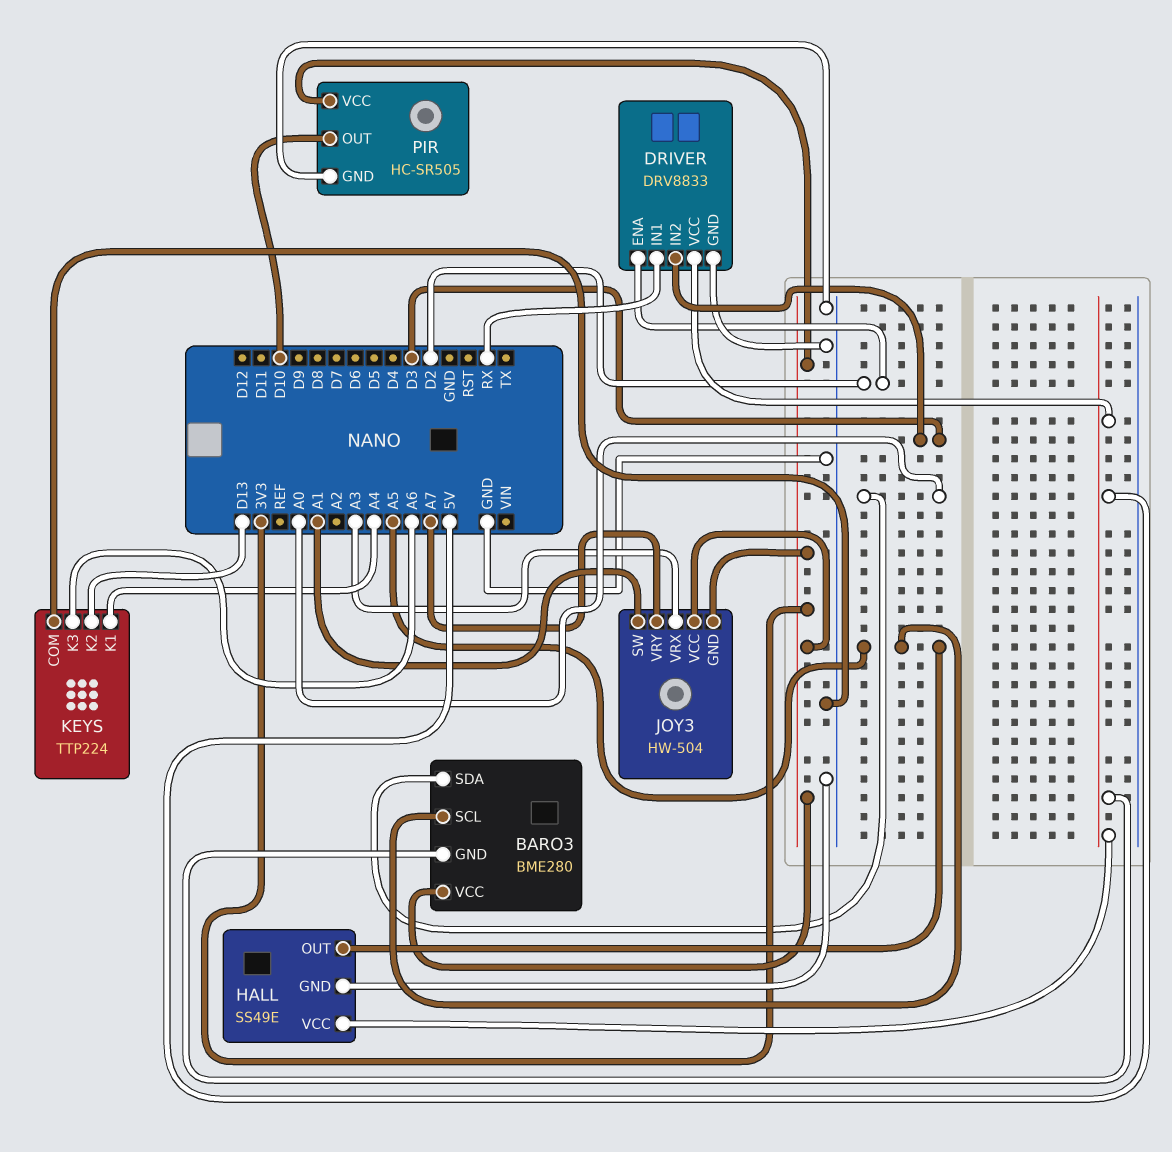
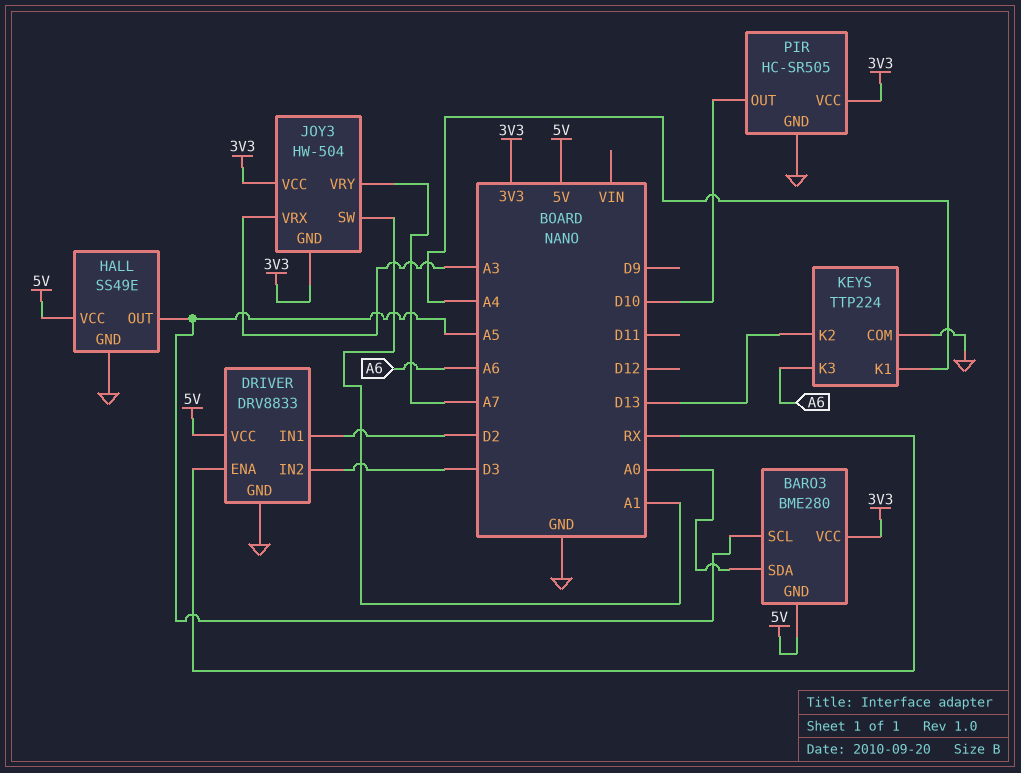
DRIVER pin ENA: D2 -> RX
DRIVER pin IN1: RX -> D2

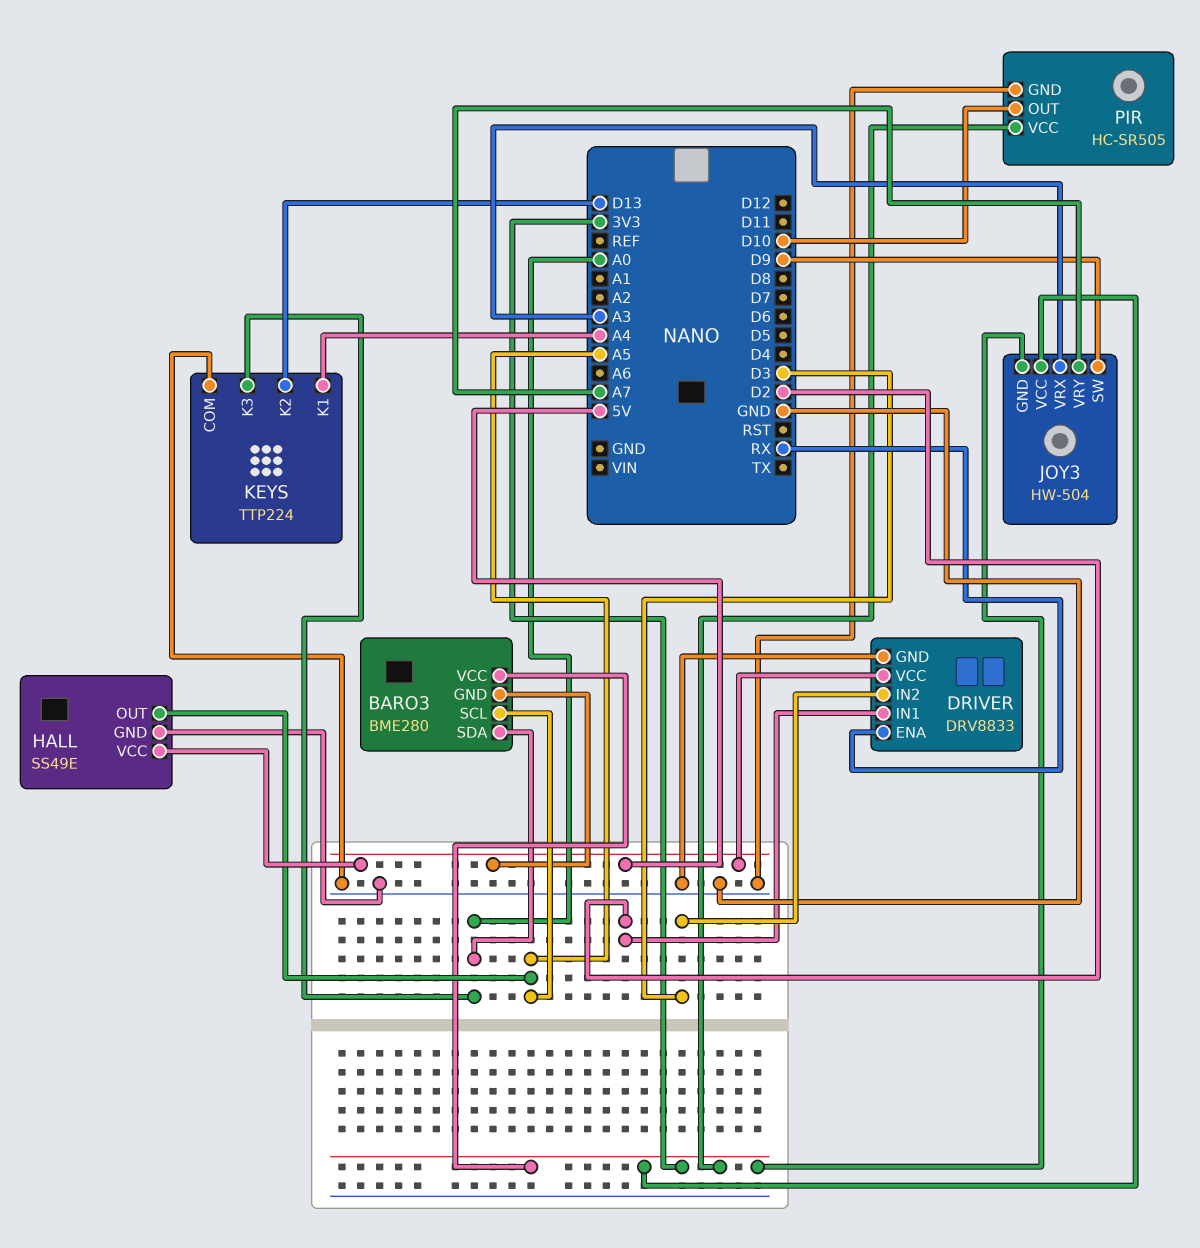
JOY3 pin SW: A1 -> D9
KEYS pin K3: A6 -> A0

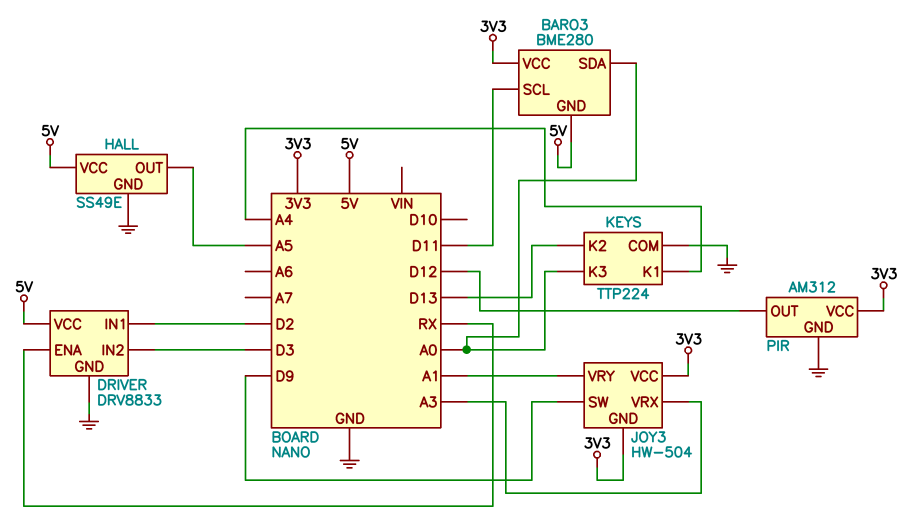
BARO3 pin SCL: A5 -> D11
JOY3 pin VRY: A7 -> A1
PIR: HC-SR505 -> AM312
PIR pin OUT: D10 -> D12

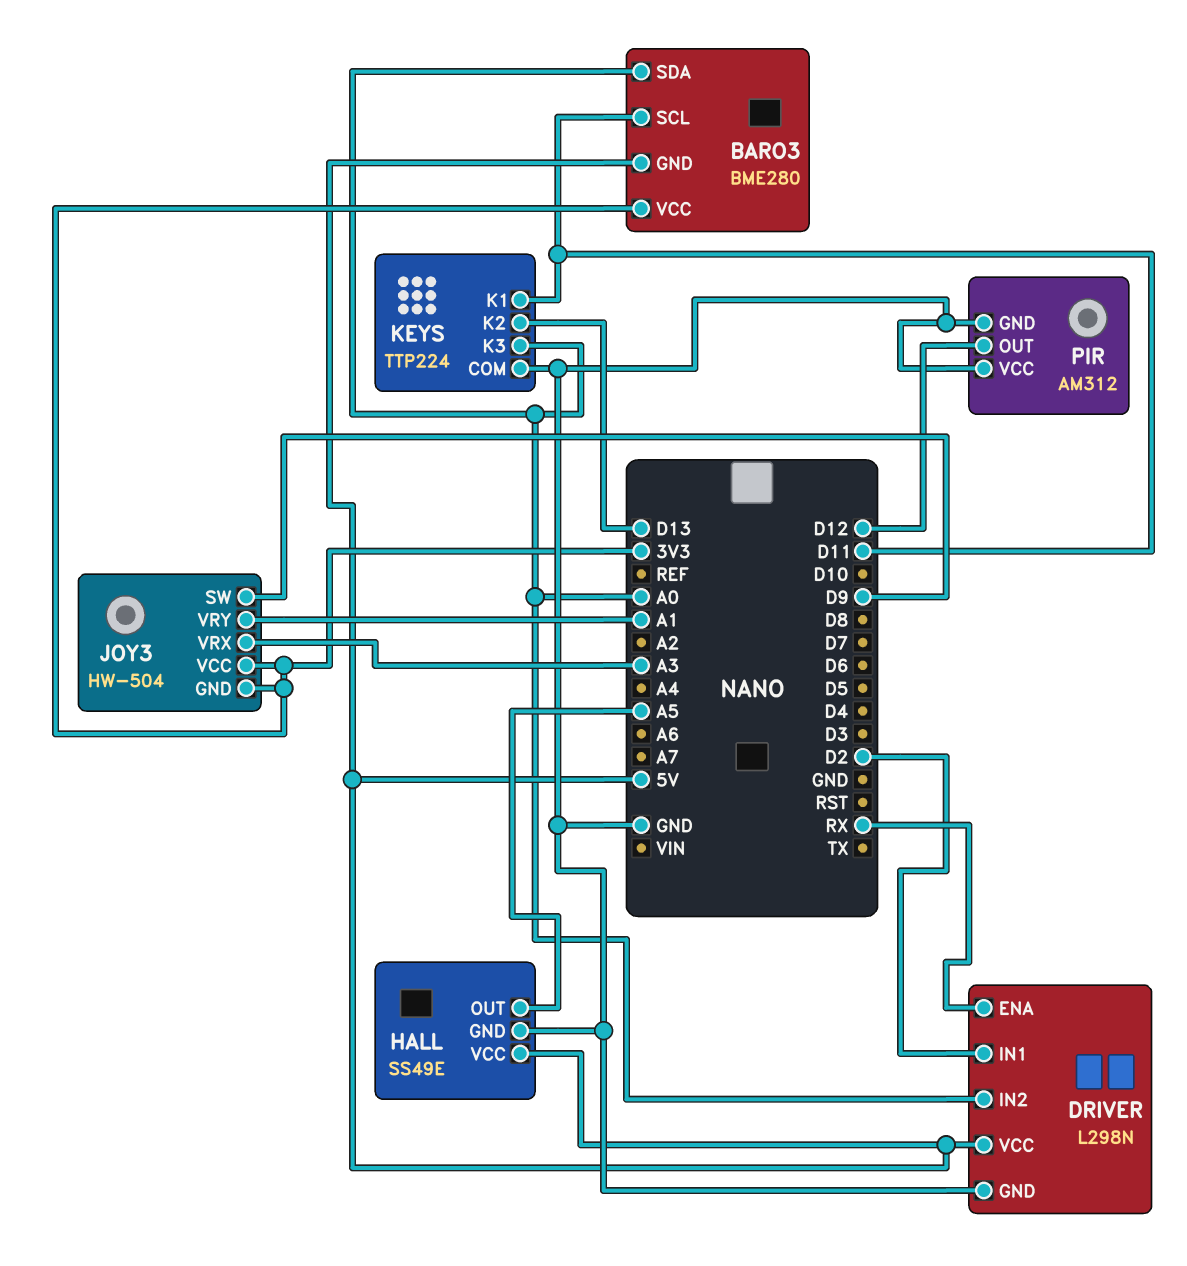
DRIVER: DRV8833 -> L298N
DRIVER pin IN2: D3 -> A0
KEYS pin K1: A4 -> D11
PIR pin VCC: 3V3 -> GND

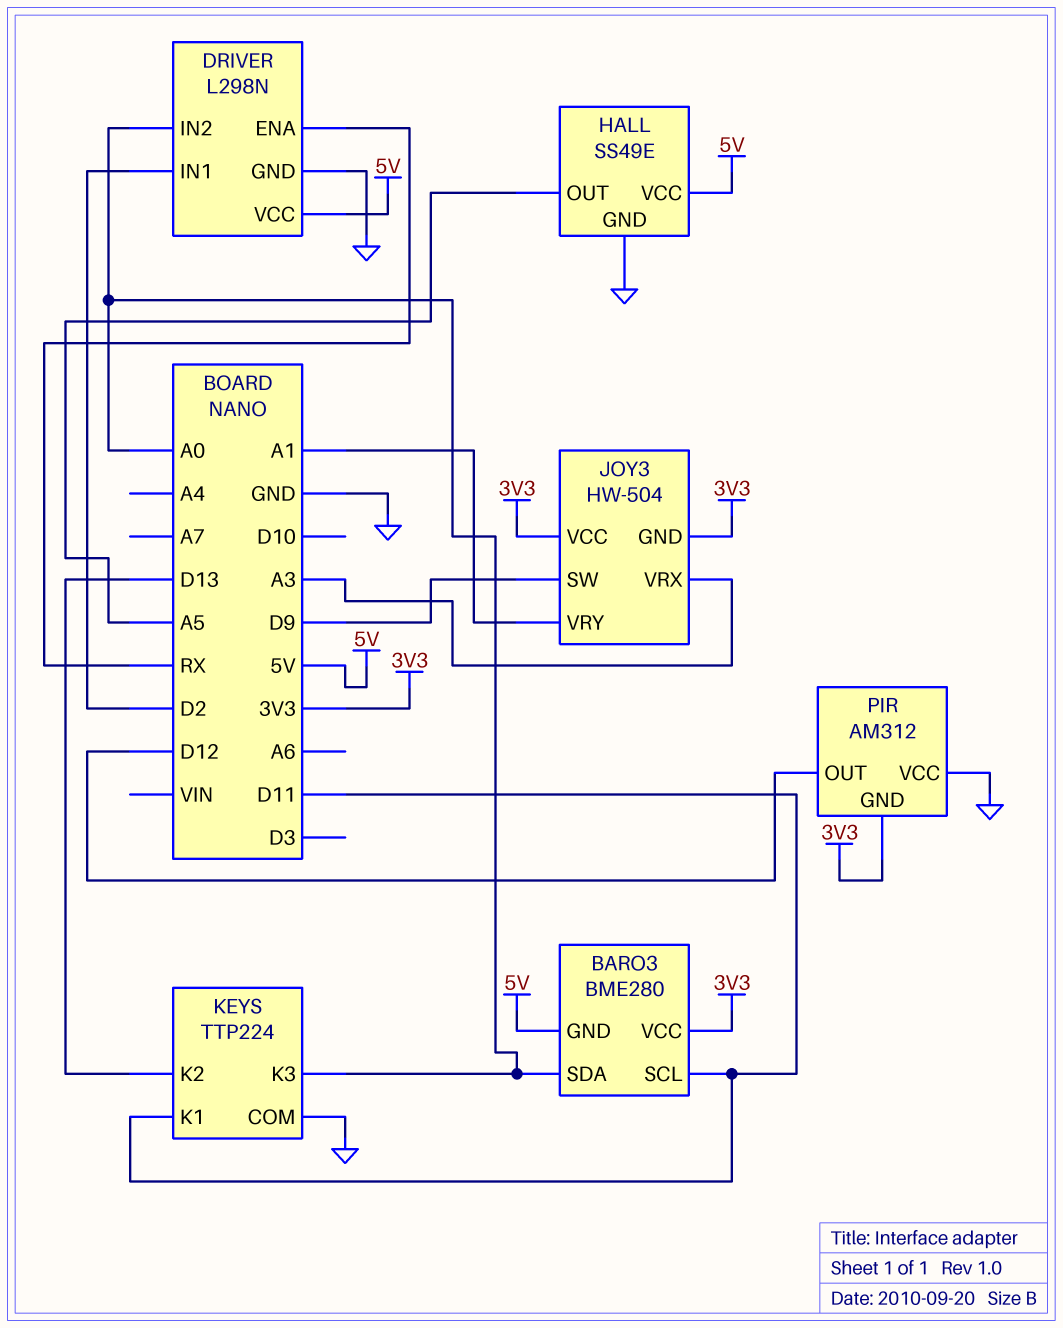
PIR pin GND: GND -> 3V3

